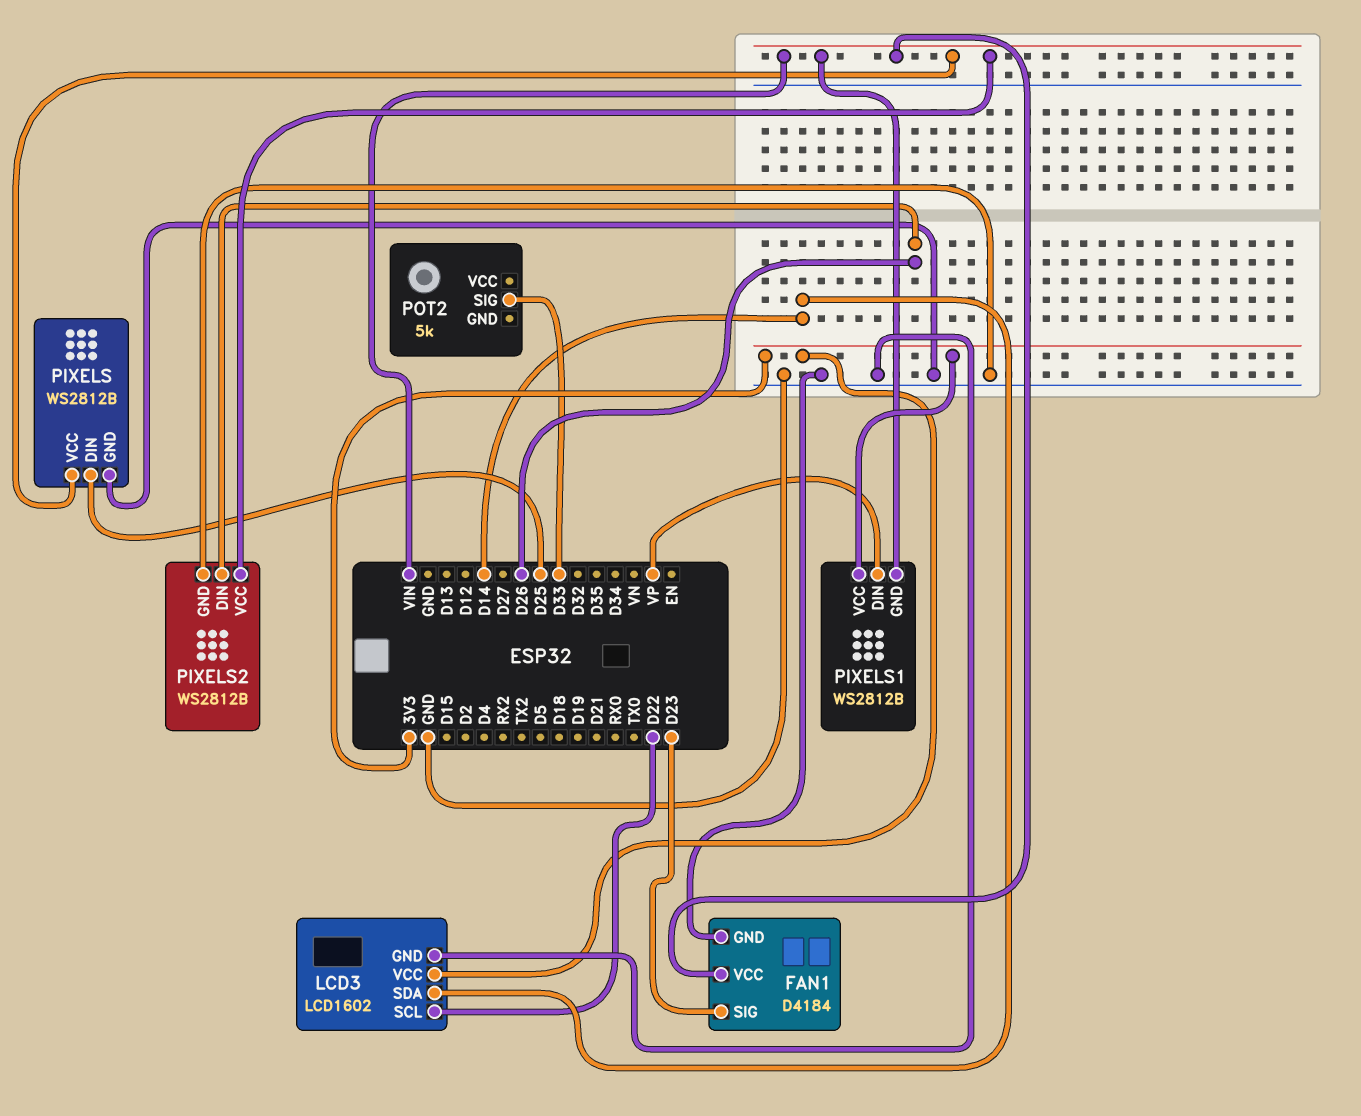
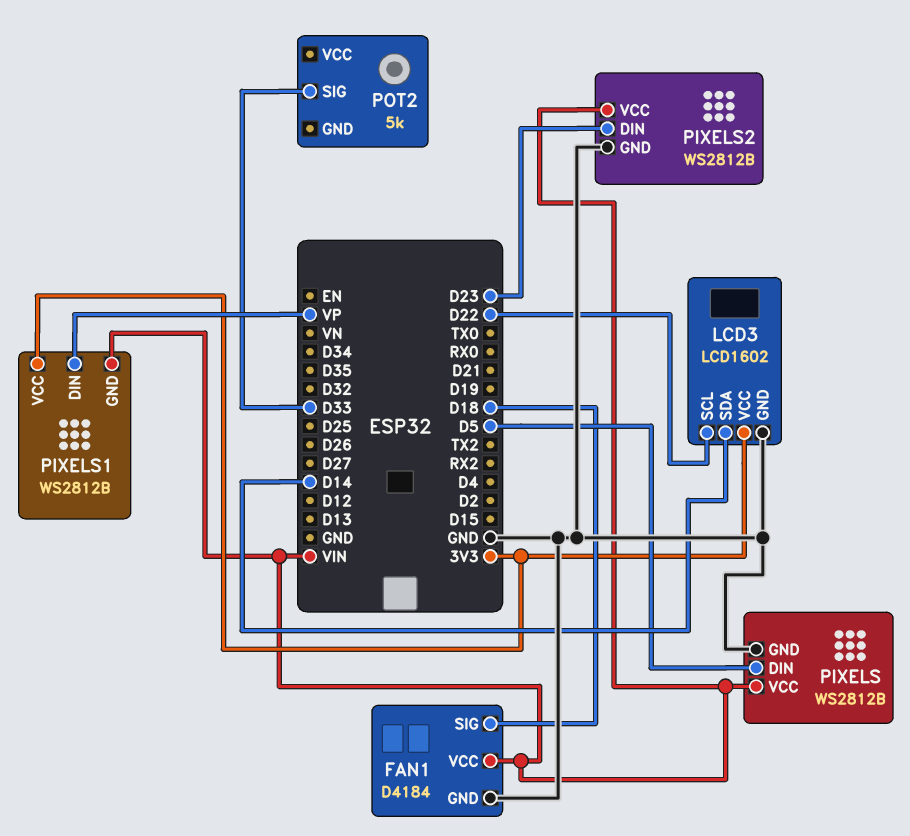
FAN1 pin SIG: D23 -> D18
PIXELS pin DIN: D25 -> D5
PIXELS2 pin DIN: D26 -> D23

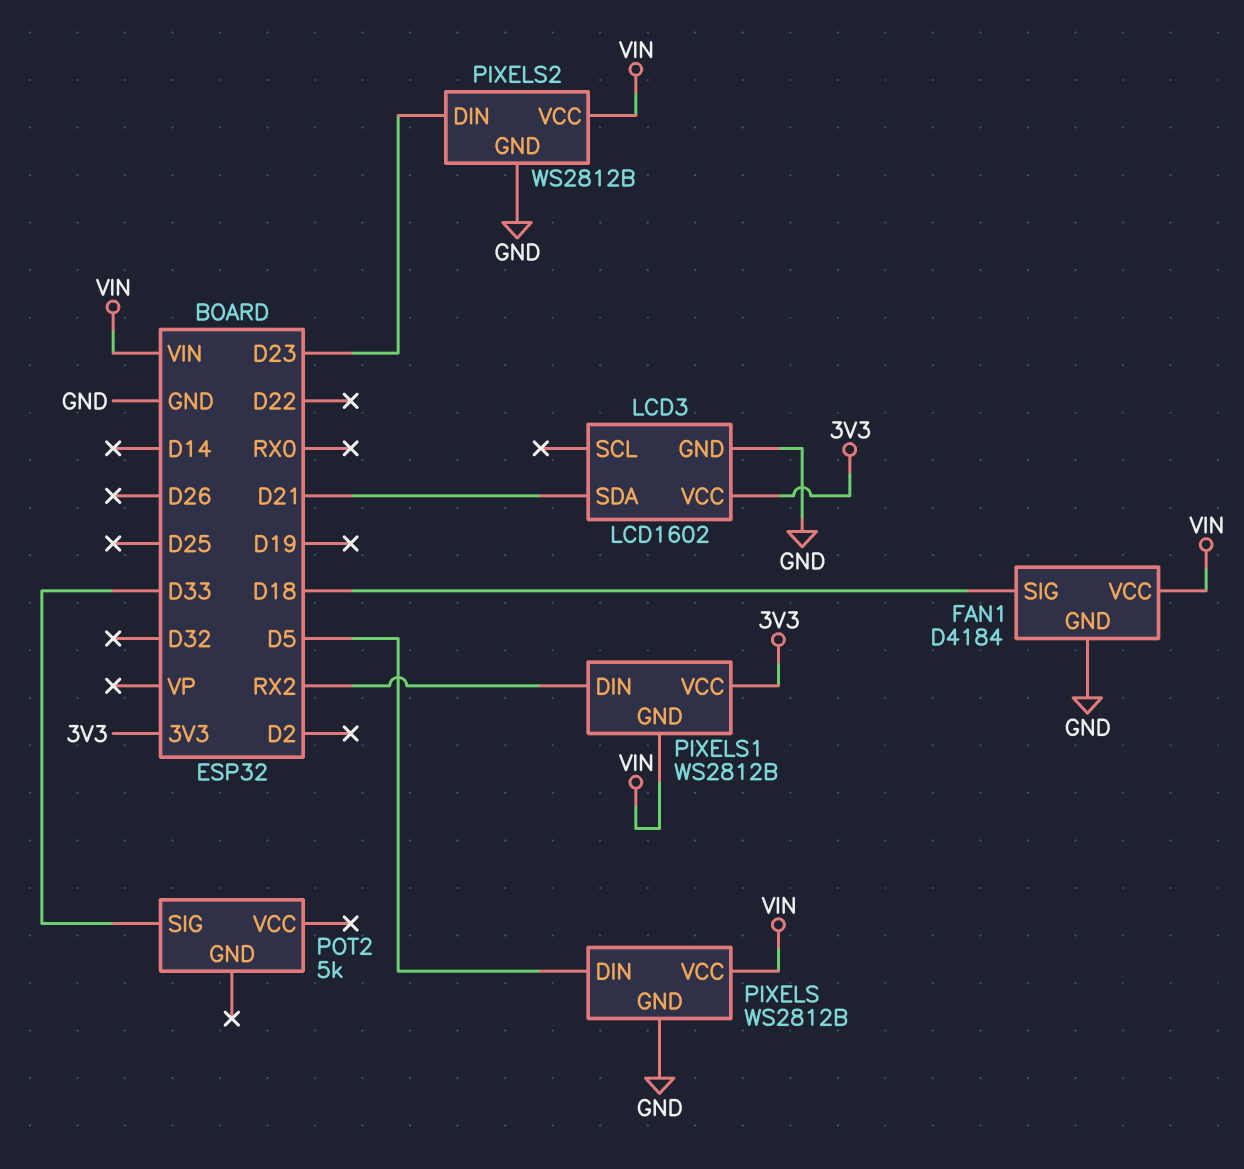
LCD3 pin SCL: D22 -> none
LCD3 pin SDA: D14 -> D21
PIXELS1 pin DIN: VP -> RX2

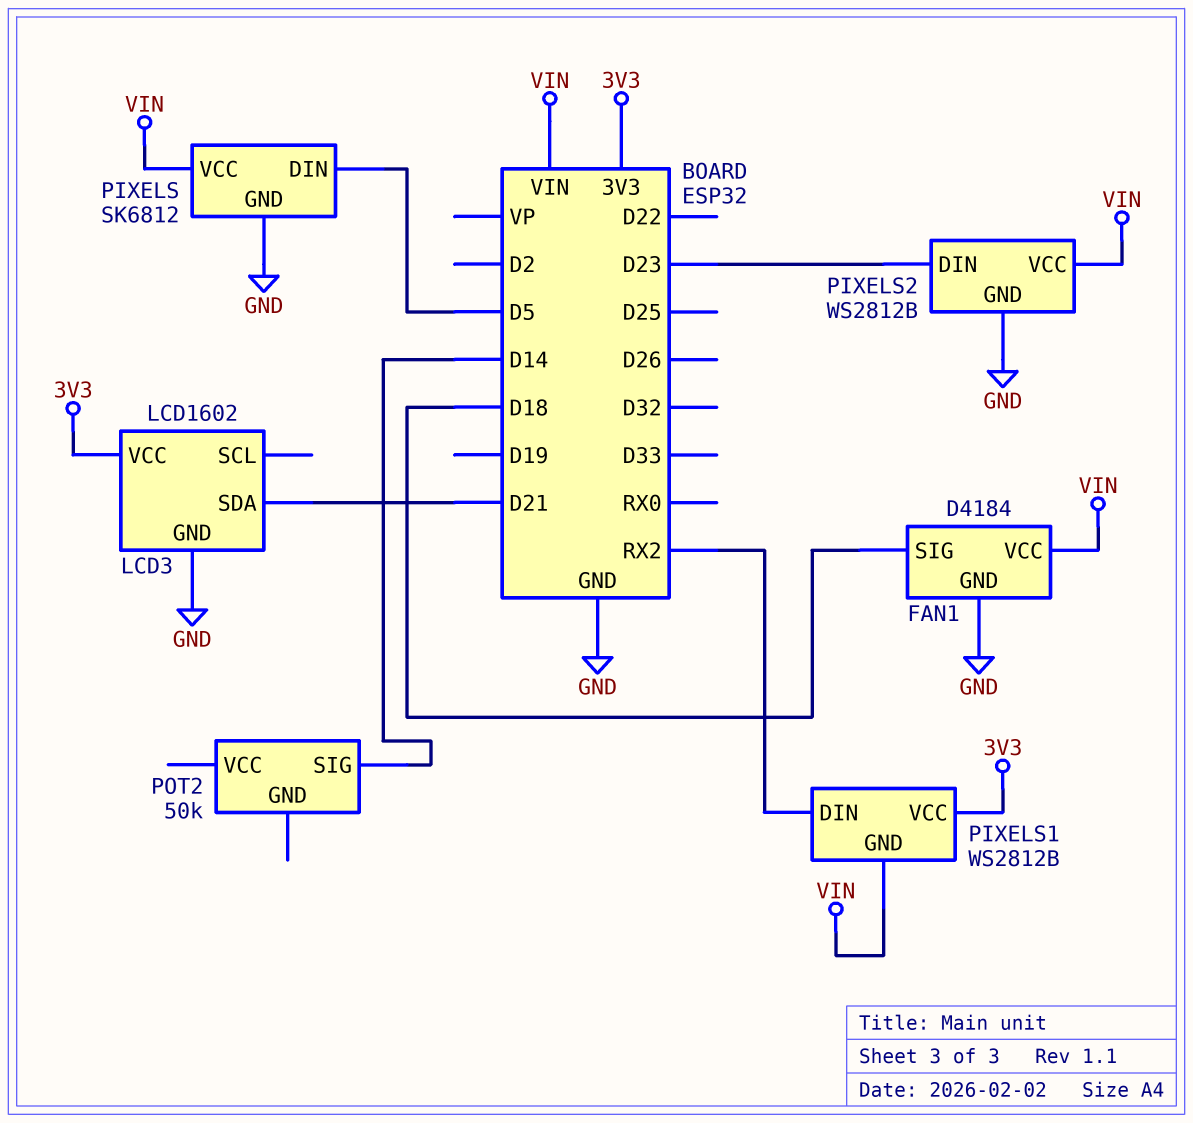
PIXELS: WS2812B -> SK6812
POT2: 5k -> 50k
POT2 pin SIG: D33 -> D14

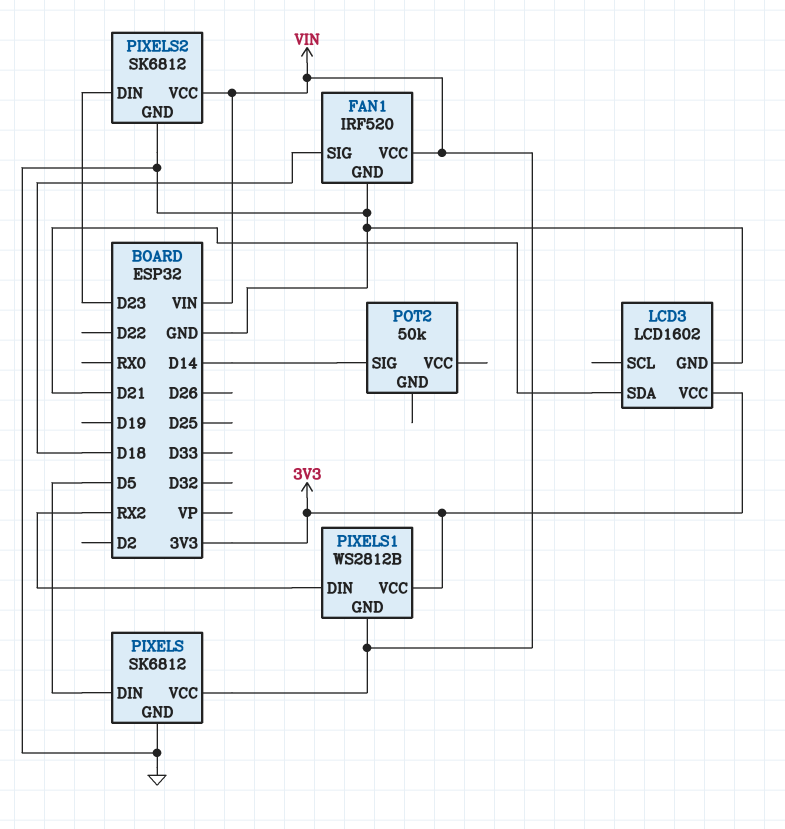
FAN1: D4184 -> IRF520
PIXELS2: WS2812B -> SK6812

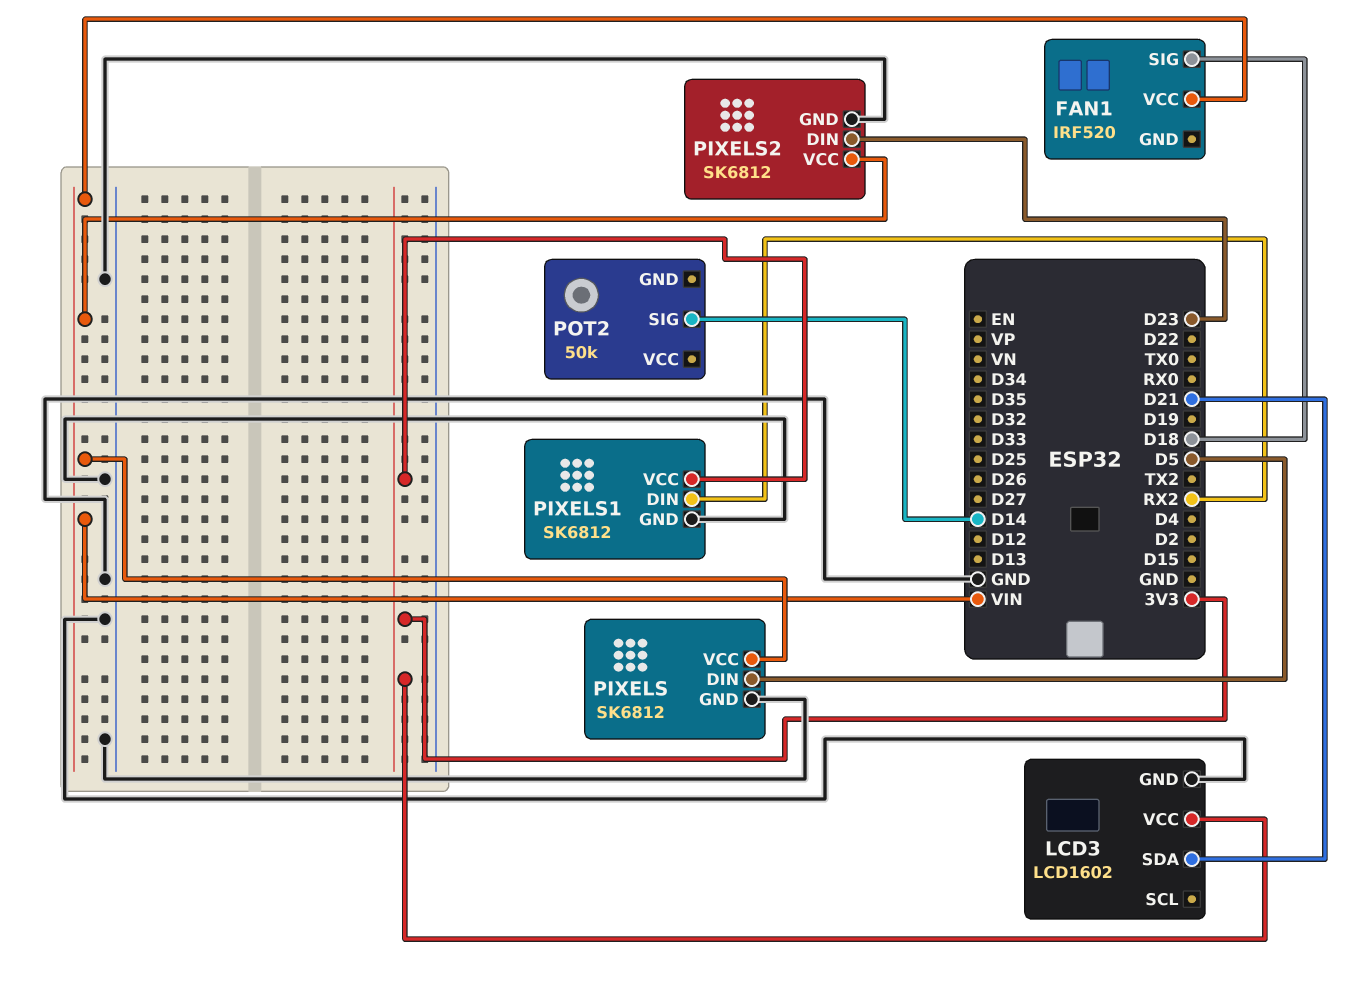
FAN1 pin GND: GND -> none
PIXELS1: WS2812B -> SK6812
PIXELS1 pin GND: VIN -> GND

